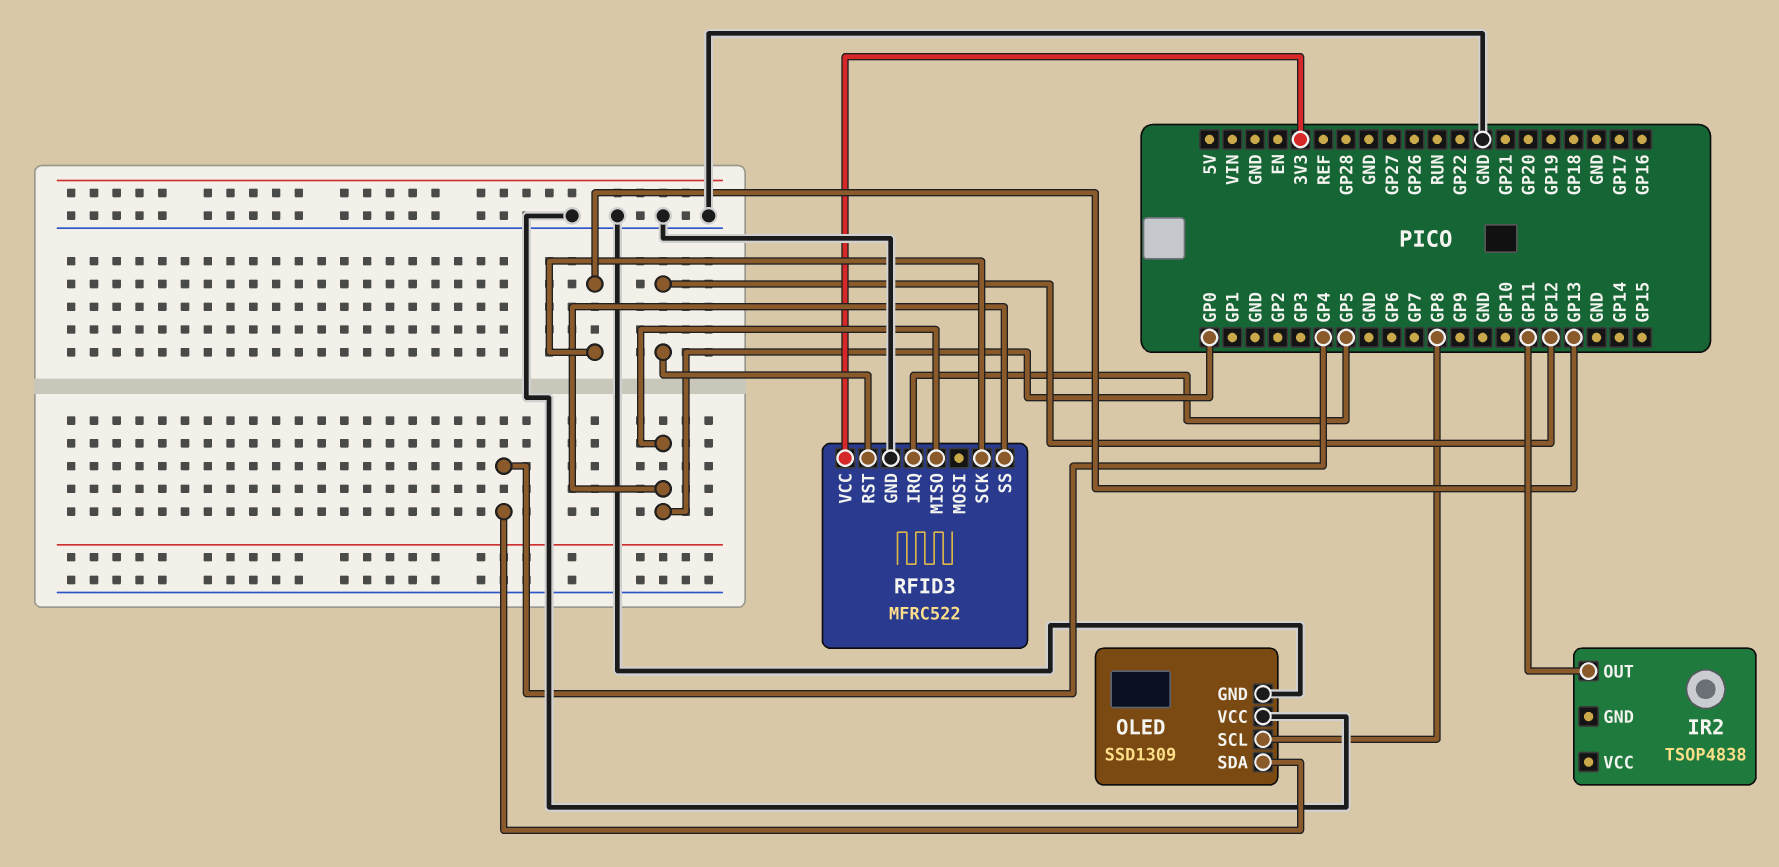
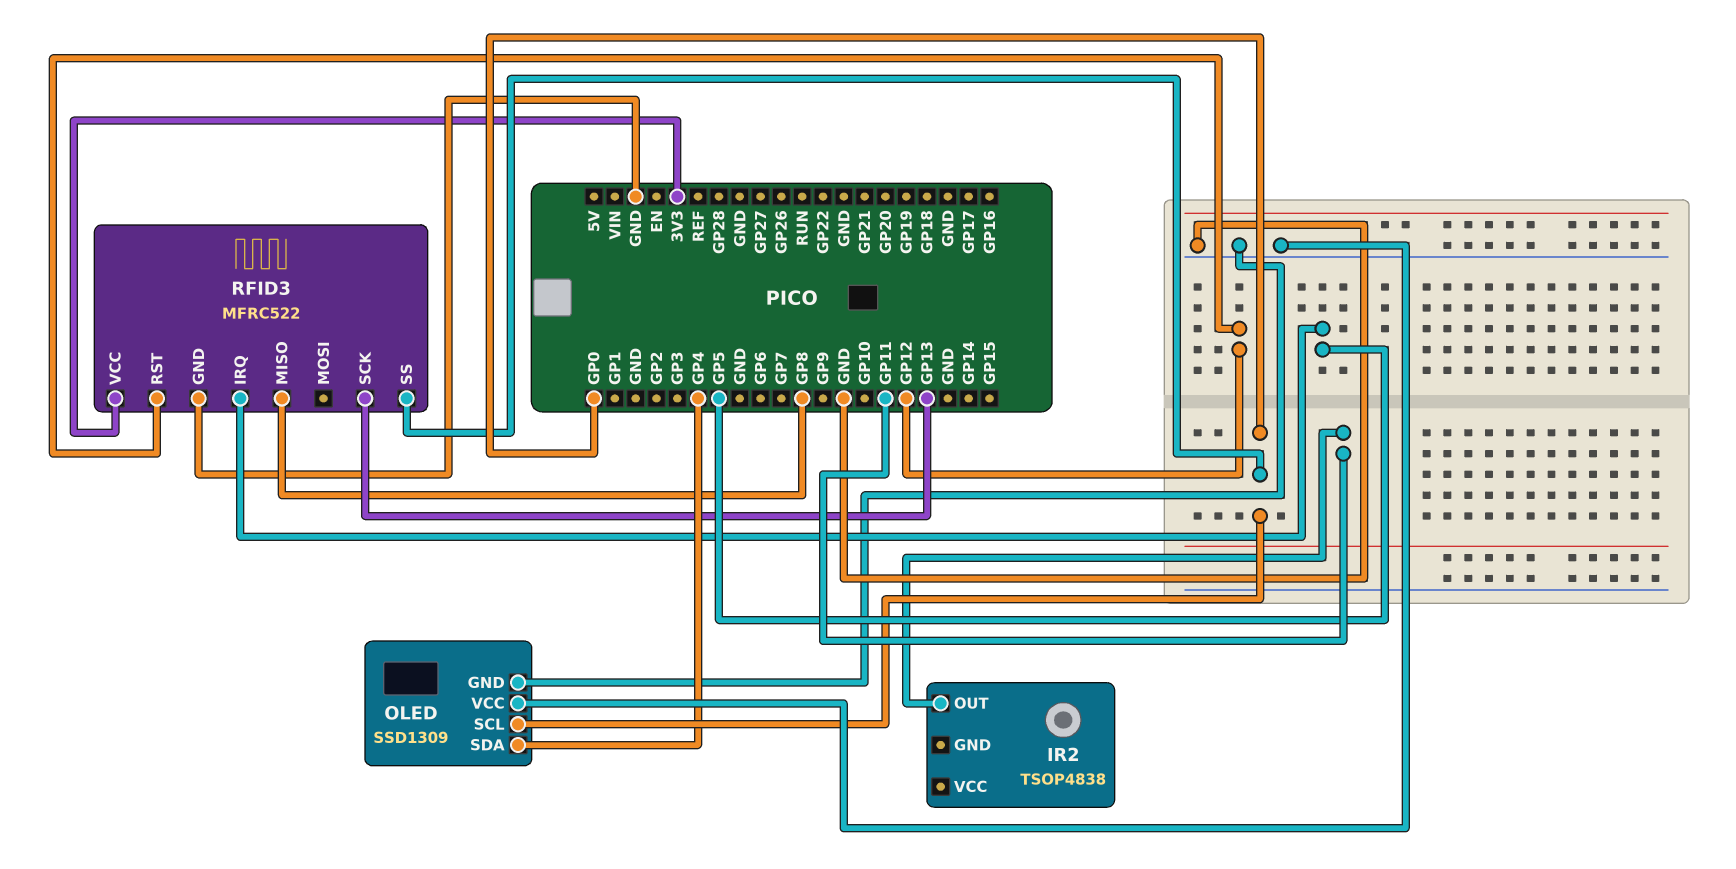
OLED pin SCL: GP8 -> GP0
RFID3 pin MISO: GP0 -> GP8

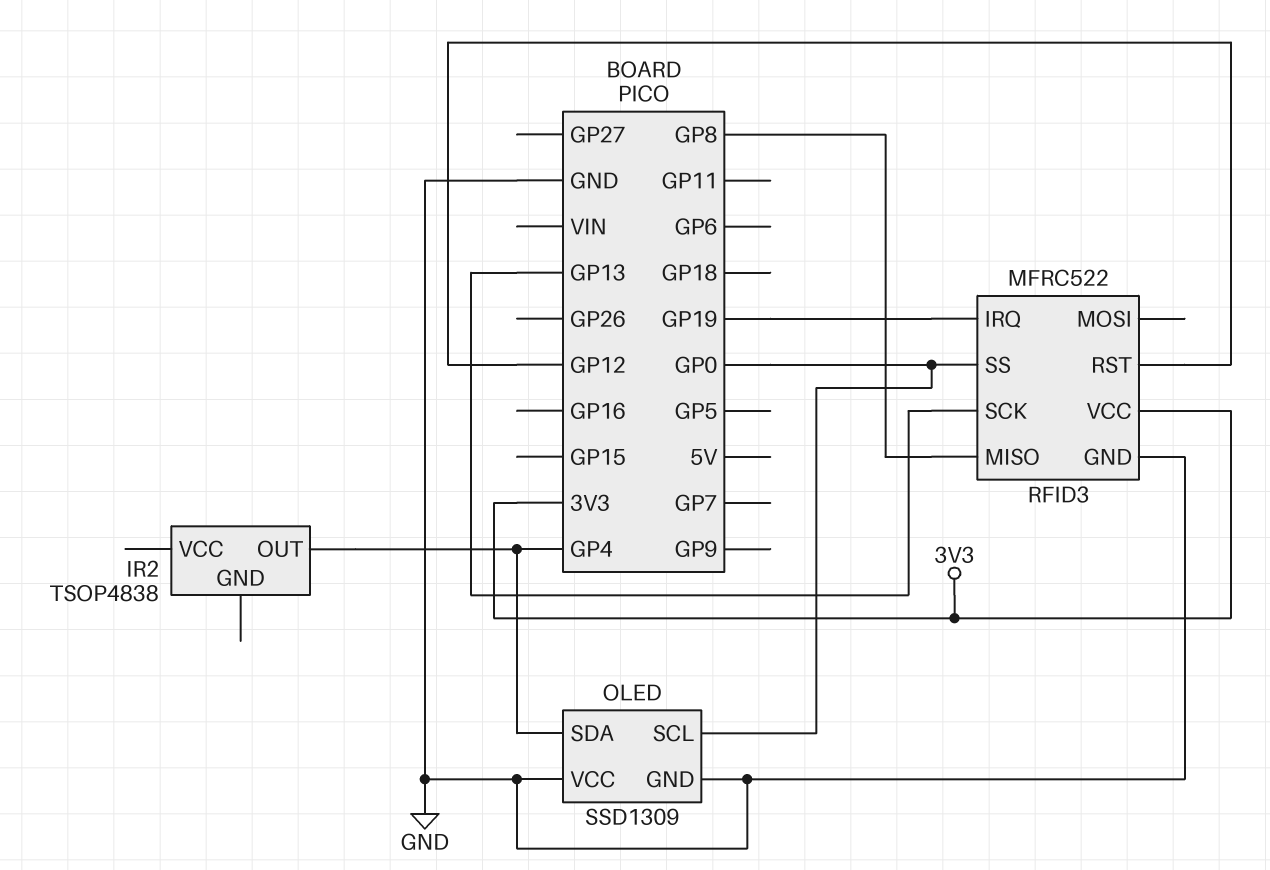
IR2 pin OUT: GP11 -> GP4
RFID3 pin IRQ: GP5 -> GP19

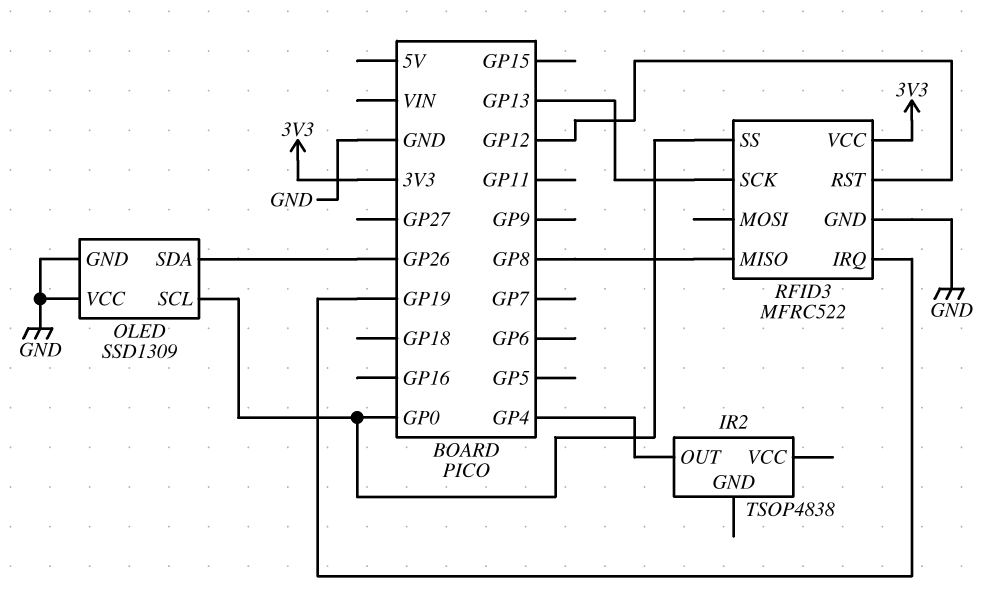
OLED pin SDA: GP4 -> GP26

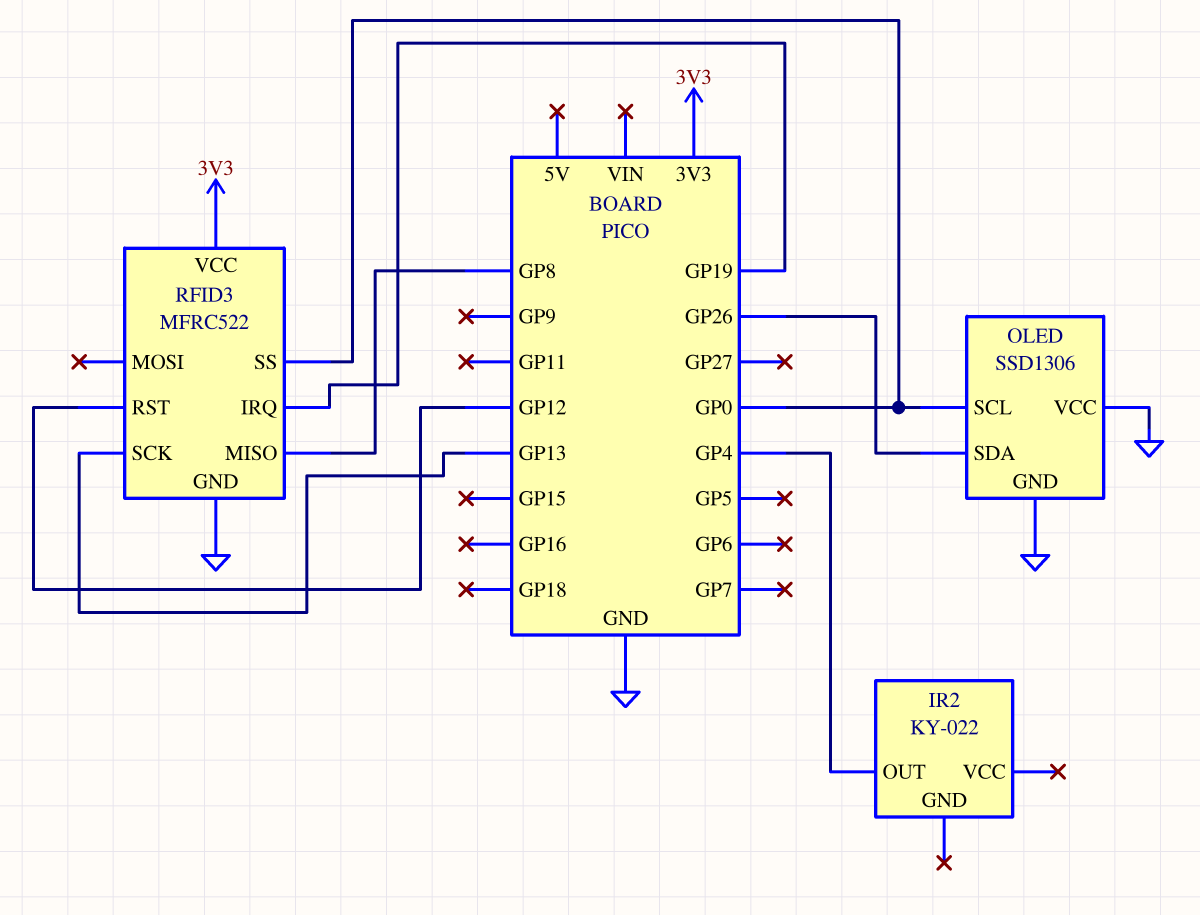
IR2: TSOP4838 -> KY-022
OLED: SSD1309 -> SSD1306

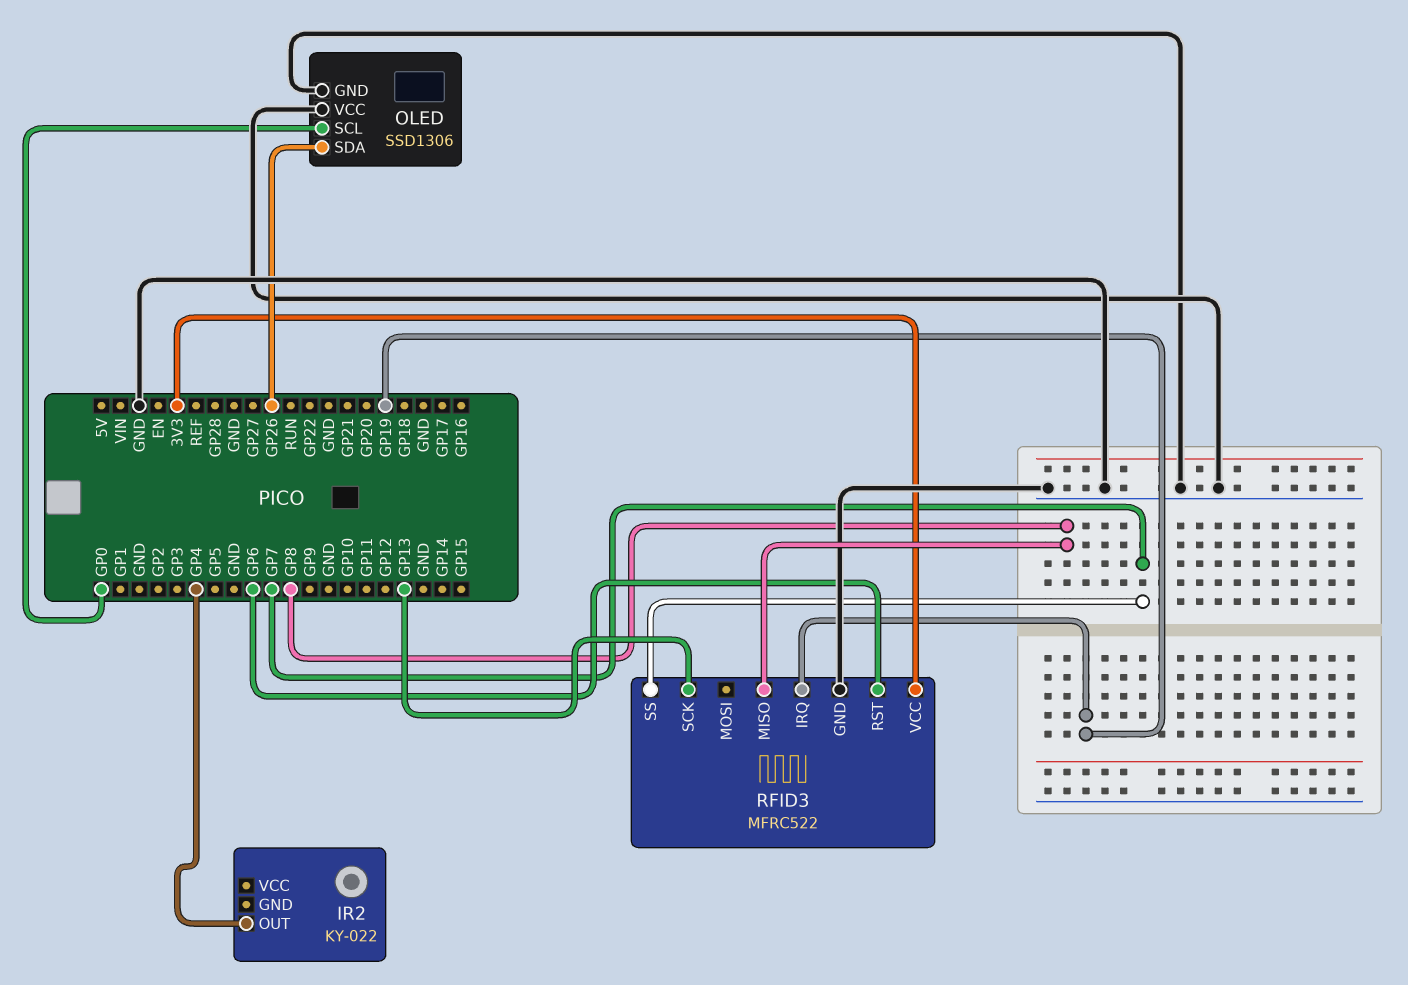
RFID3 pin RST: GP12 -> GP6
RFID3 pin SS: GP0 -> GP7

